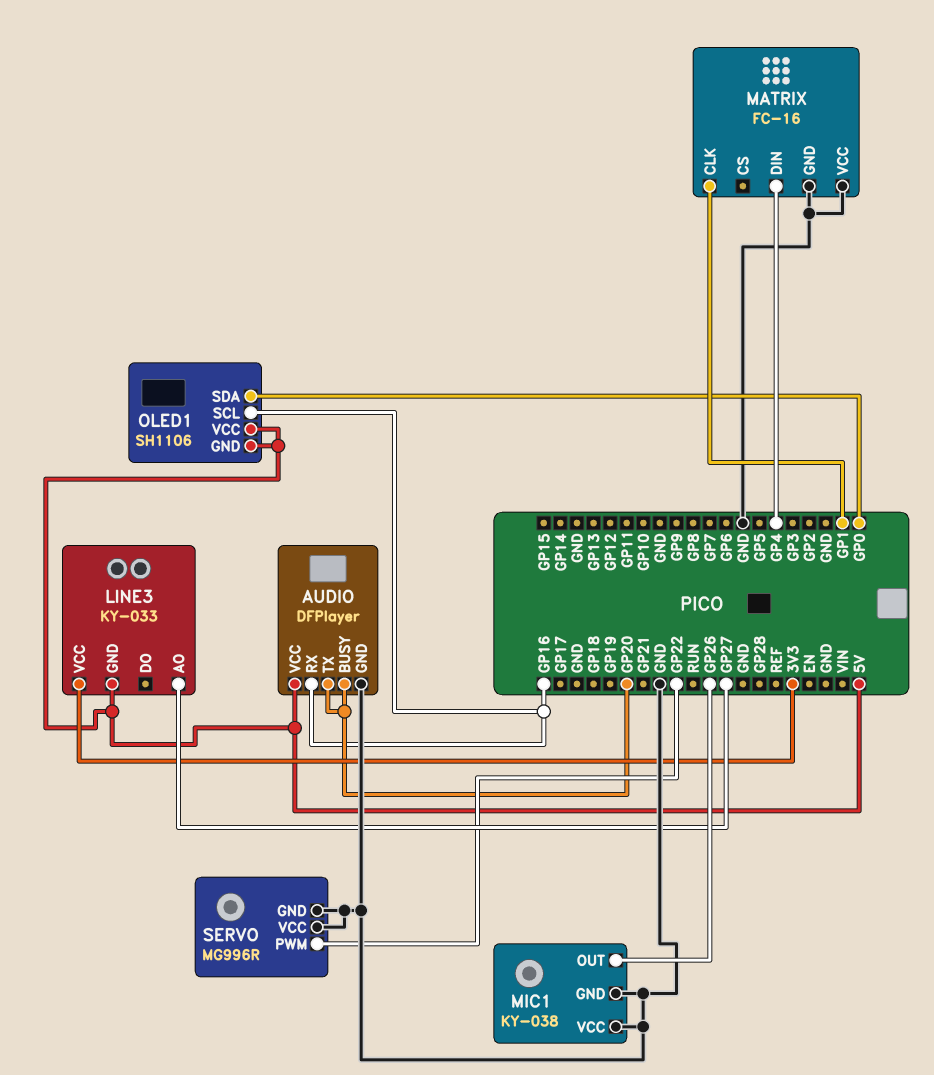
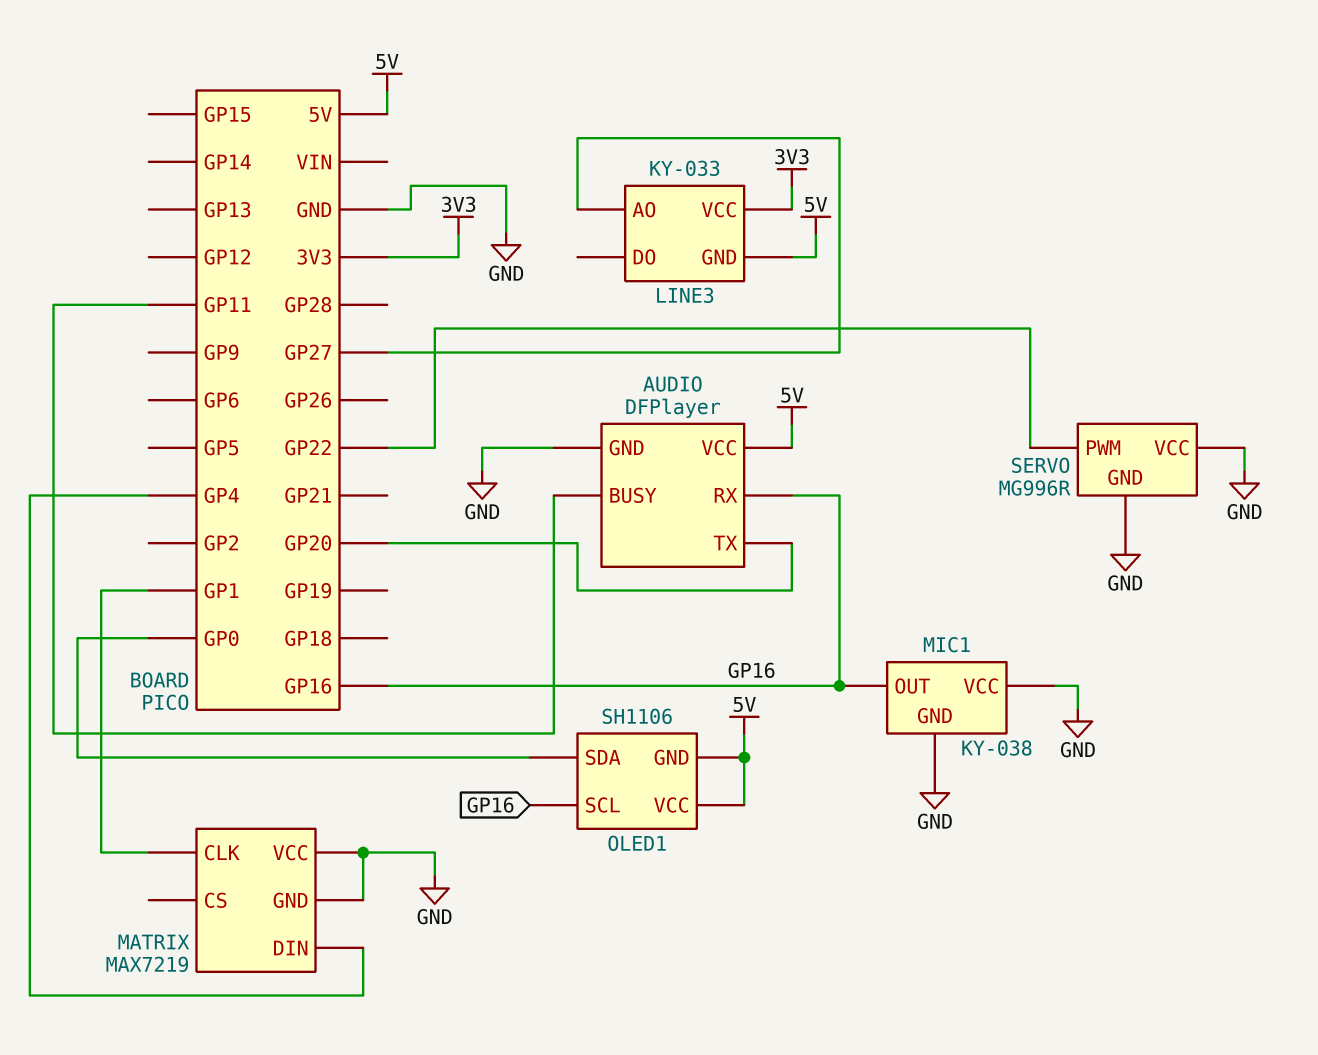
AUDIO pin BUSY: GP20 -> GP11
MATRIX: FC-16 -> MAX7219
MIC1 pin OUT: GP26 -> GP16

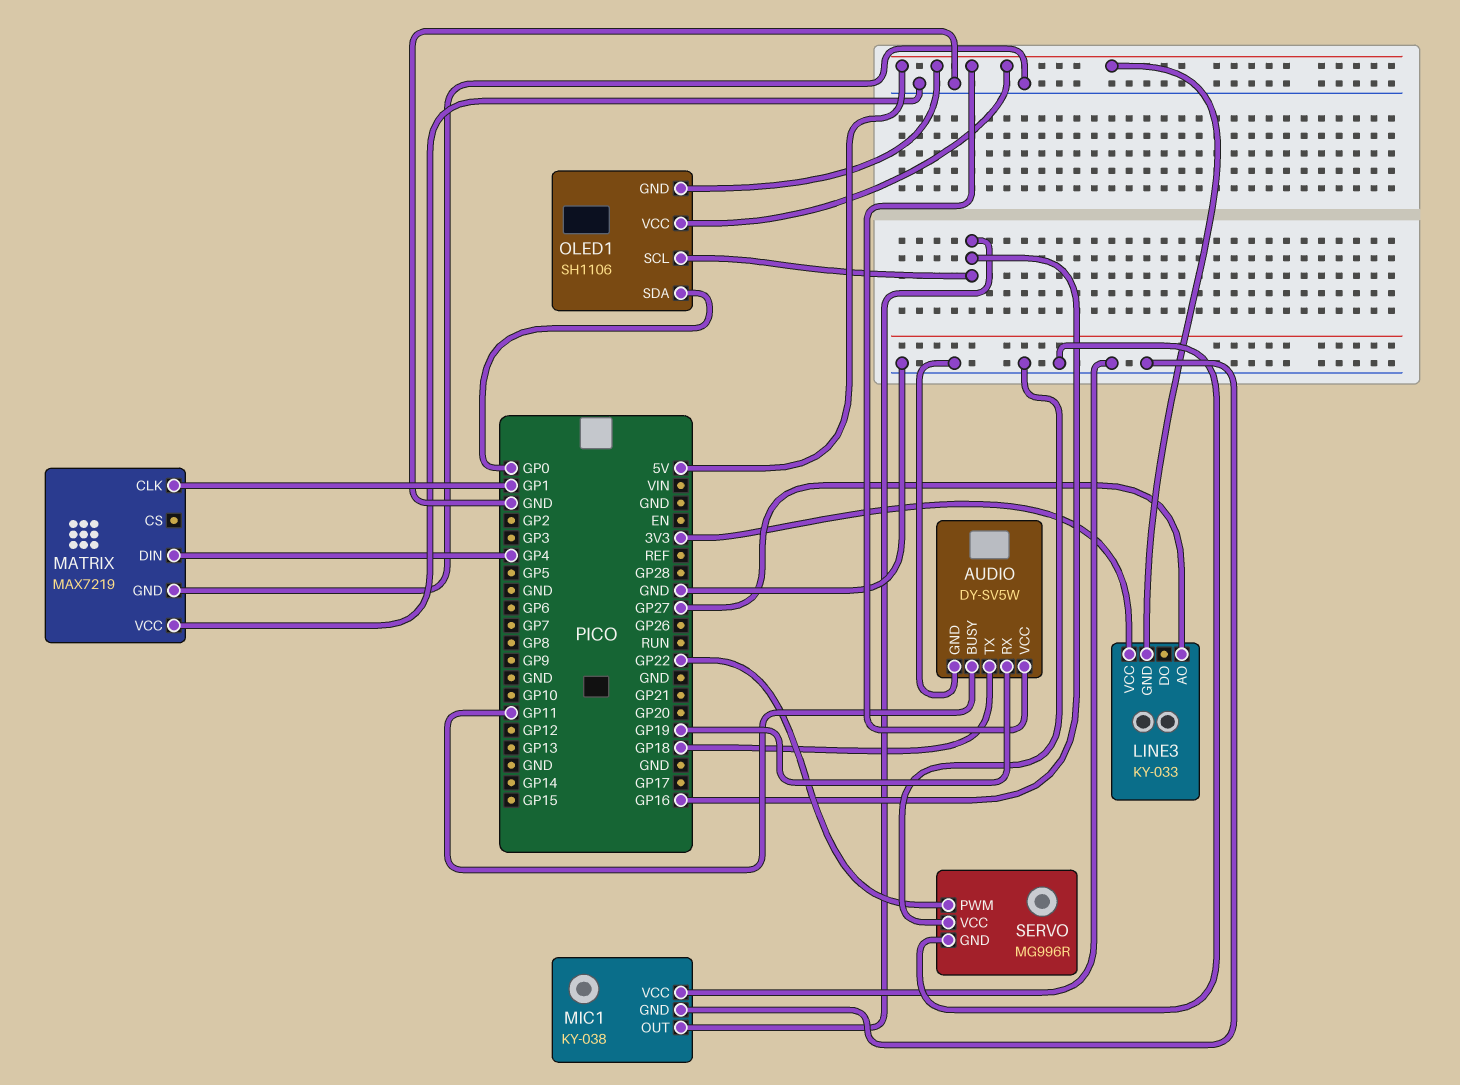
AUDIO: DFPlayer -> DY-SV5W
AUDIO pin RX: GP16 -> GP19
AUDIO pin TX: GP20 -> GP18

